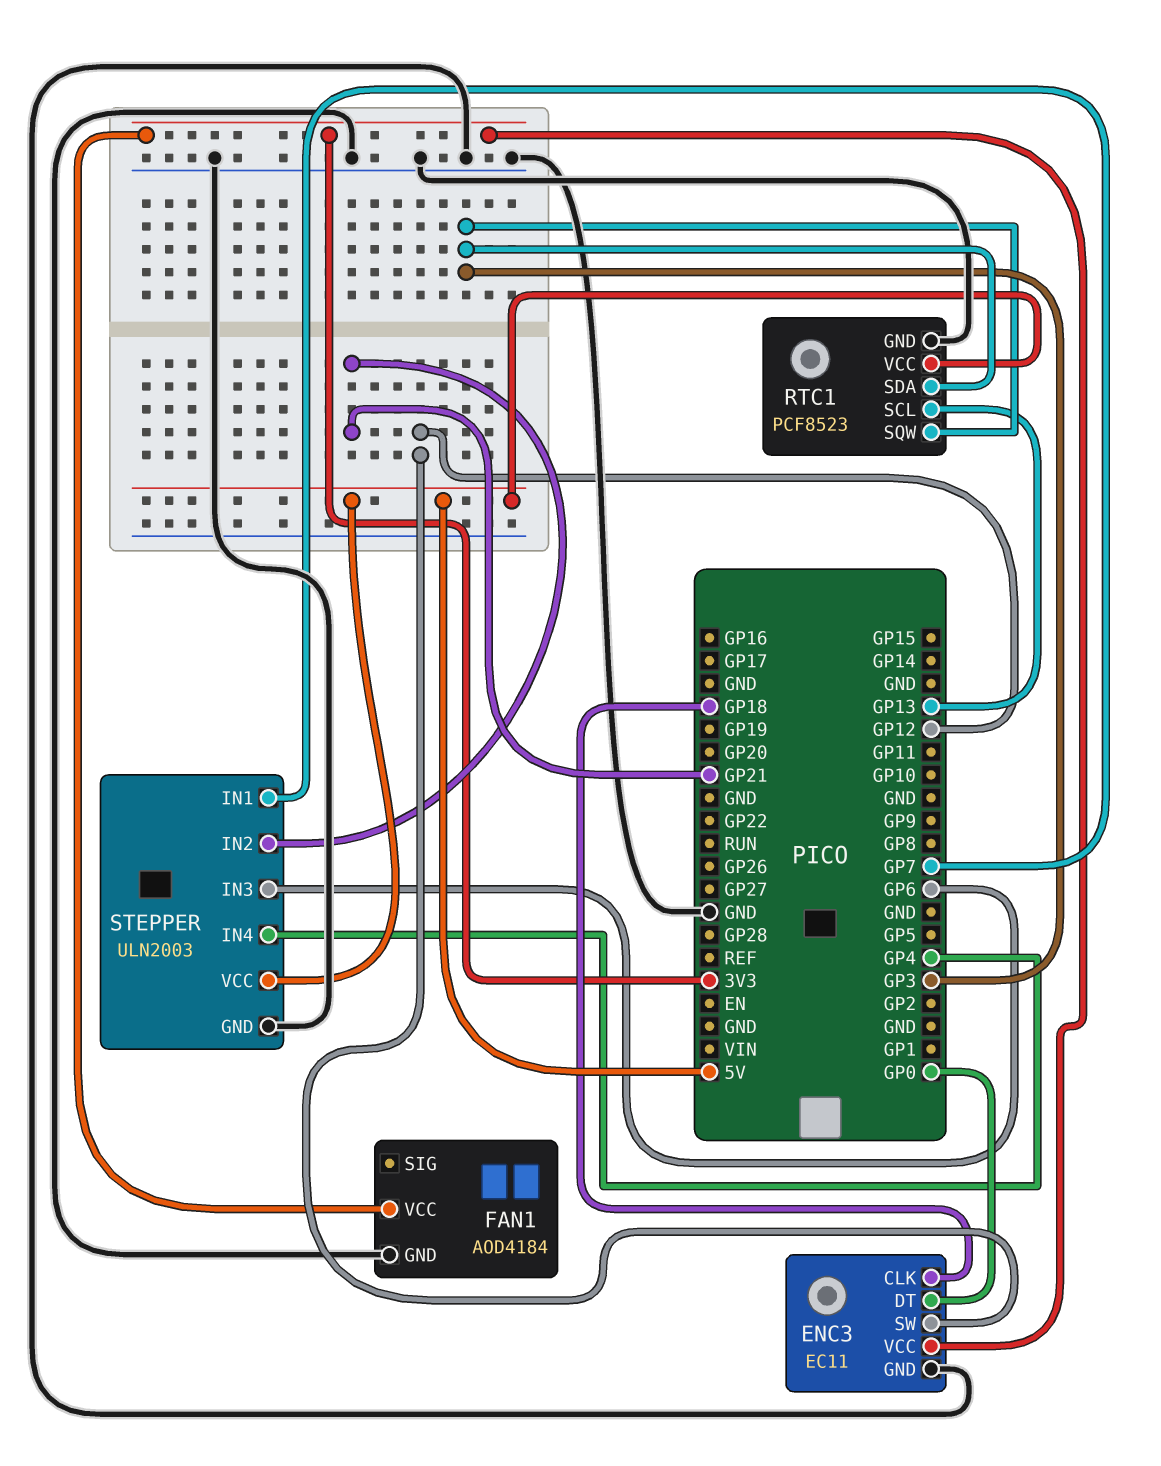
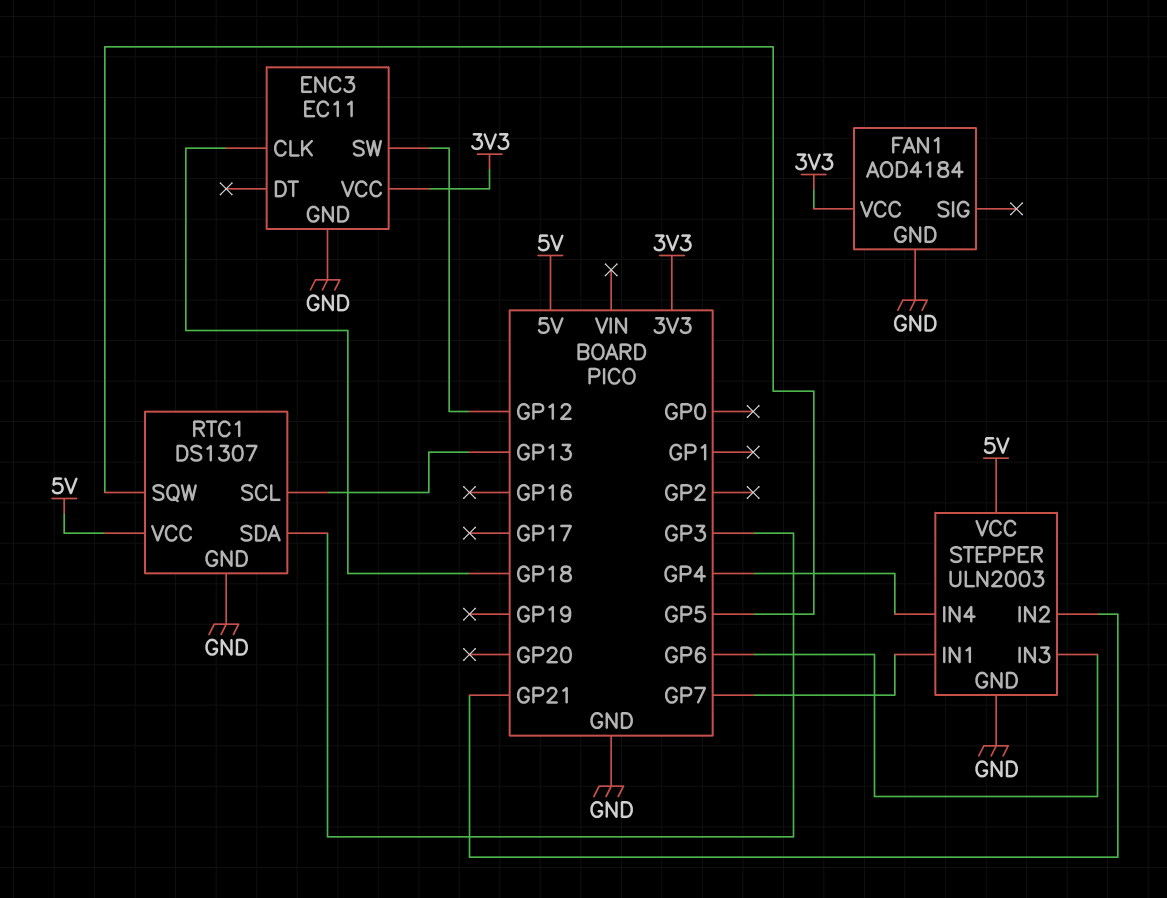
ENC3 pin DT: GP0 -> none
RTC1: PCF8523 -> DS1307
RTC1 pin SQW: GP3 -> GP5

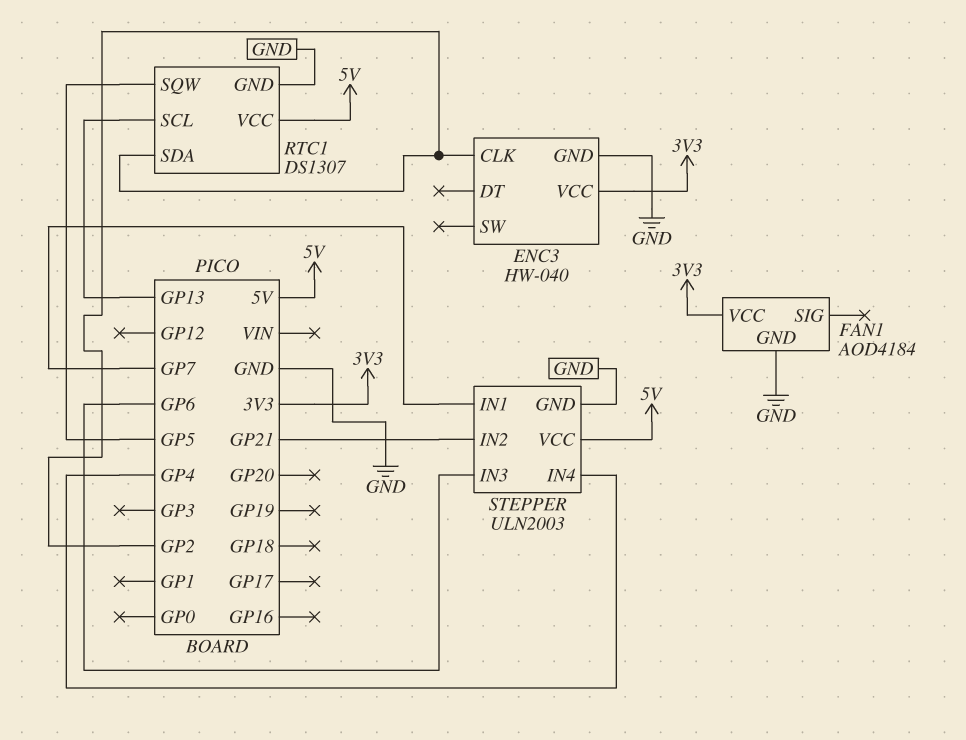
ENC3: EC11 -> HW-040
ENC3 pin CLK: GP18 -> GP2
ENC3 pin SW: GP12 -> none
RTC1 pin SDA: GP3 -> GP2

